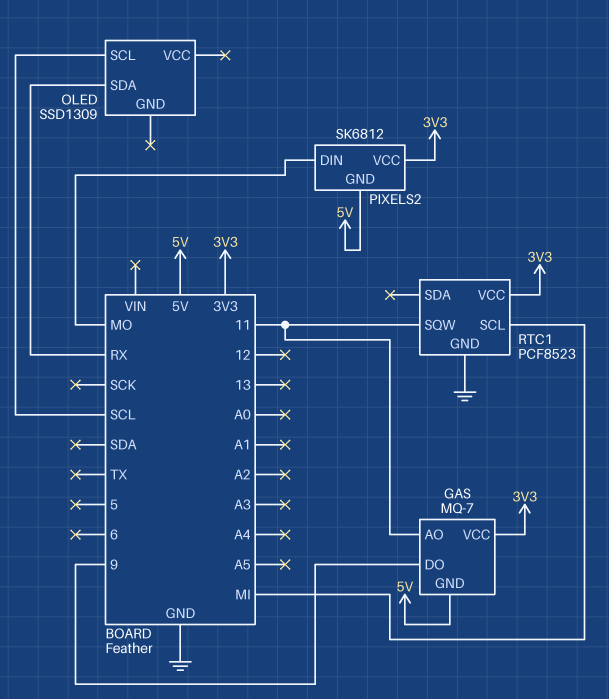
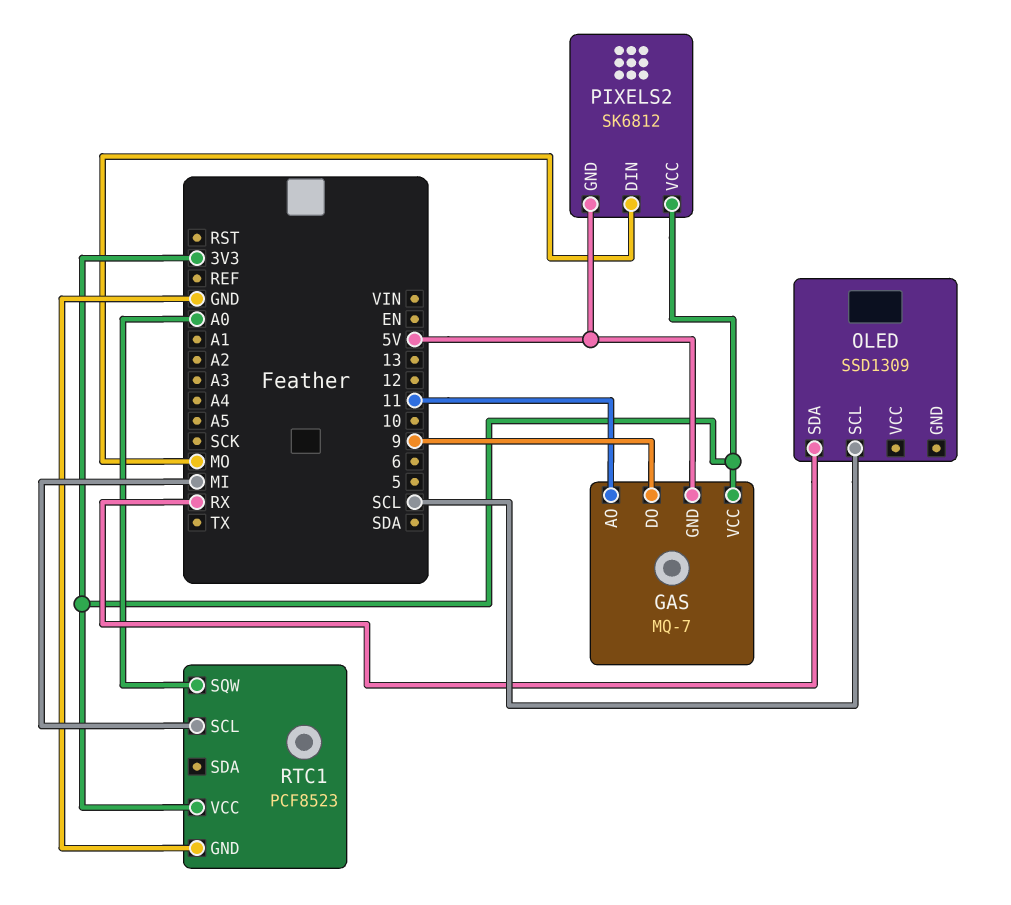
RTC1 pin SQW: 11 -> A0

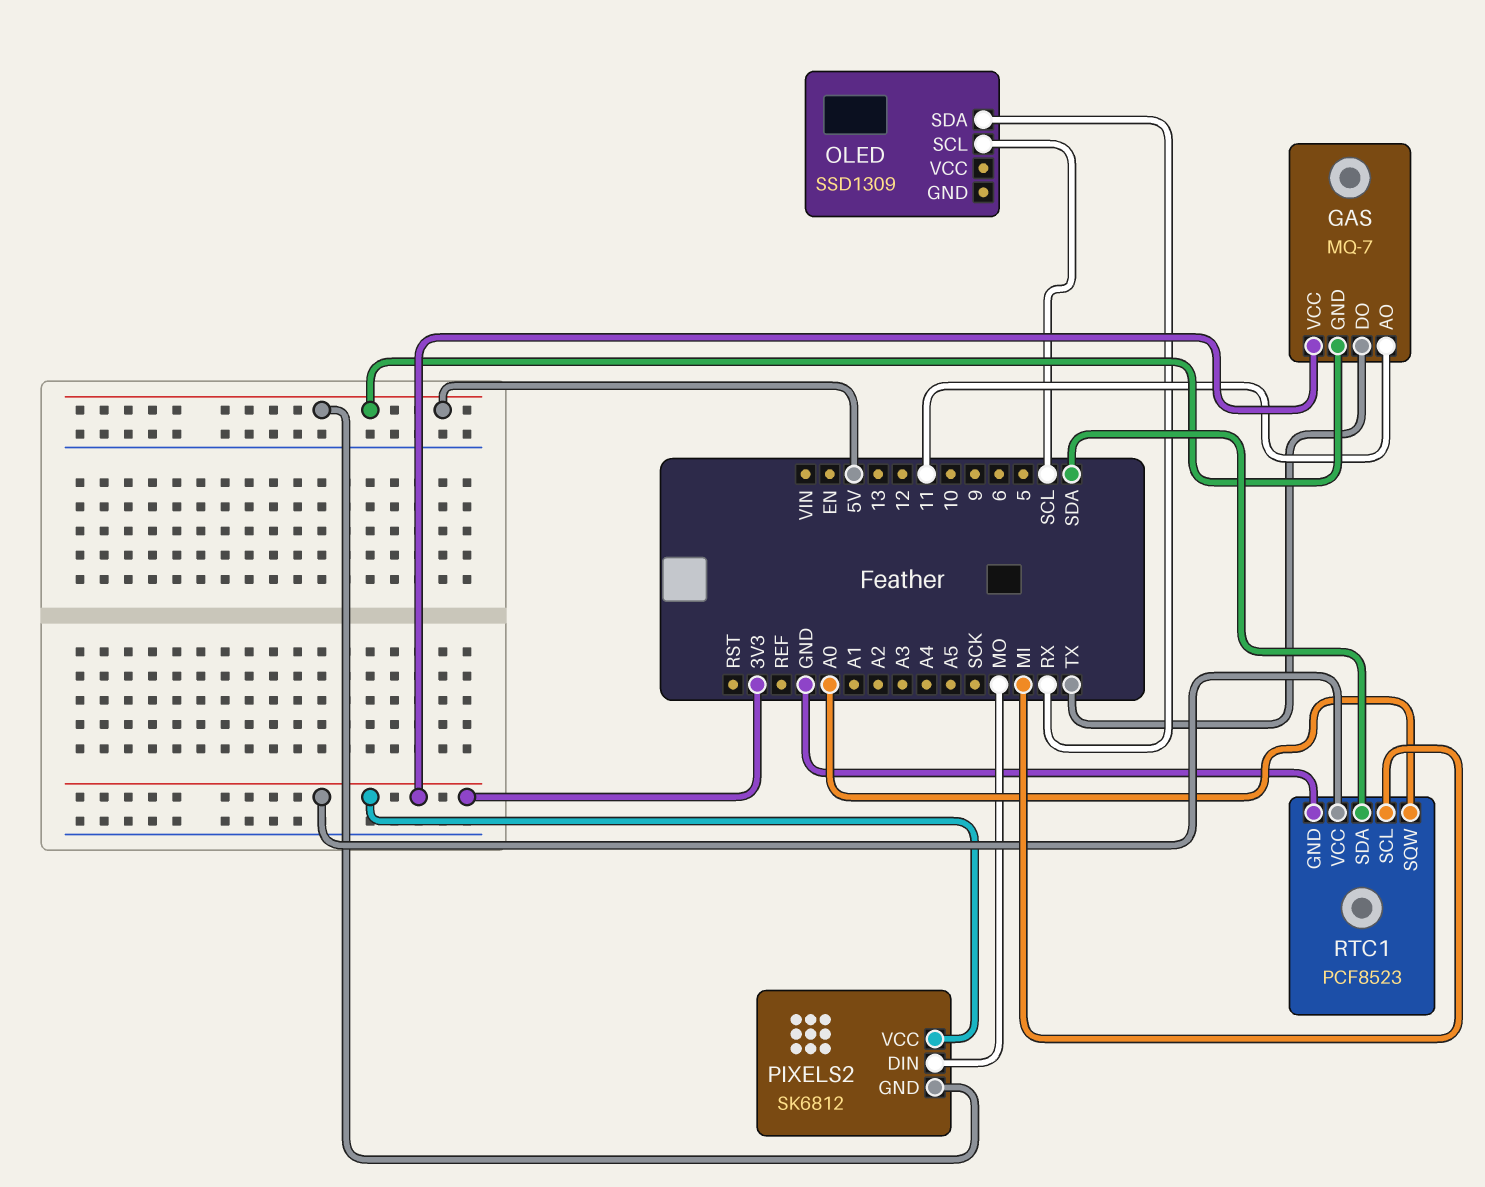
GAS pin DO: 9 -> TX
RTC1 pin SDA: none -> SDA

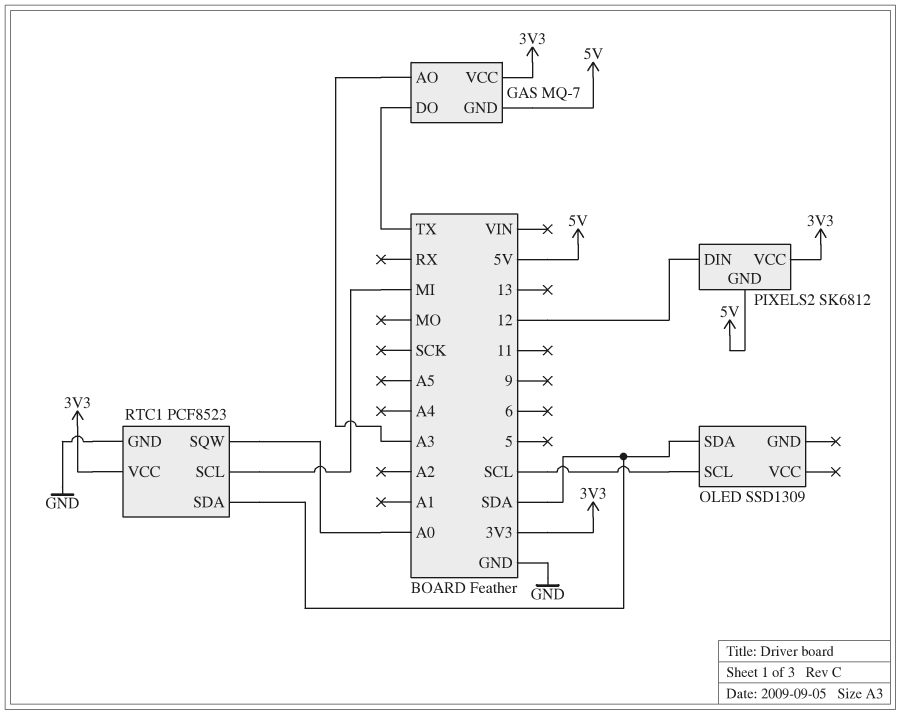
GAS pin AO: 11 -> A3
OLED pin SDA: RX -> SDA
PIXELS2 pin DIN: MO -> 12

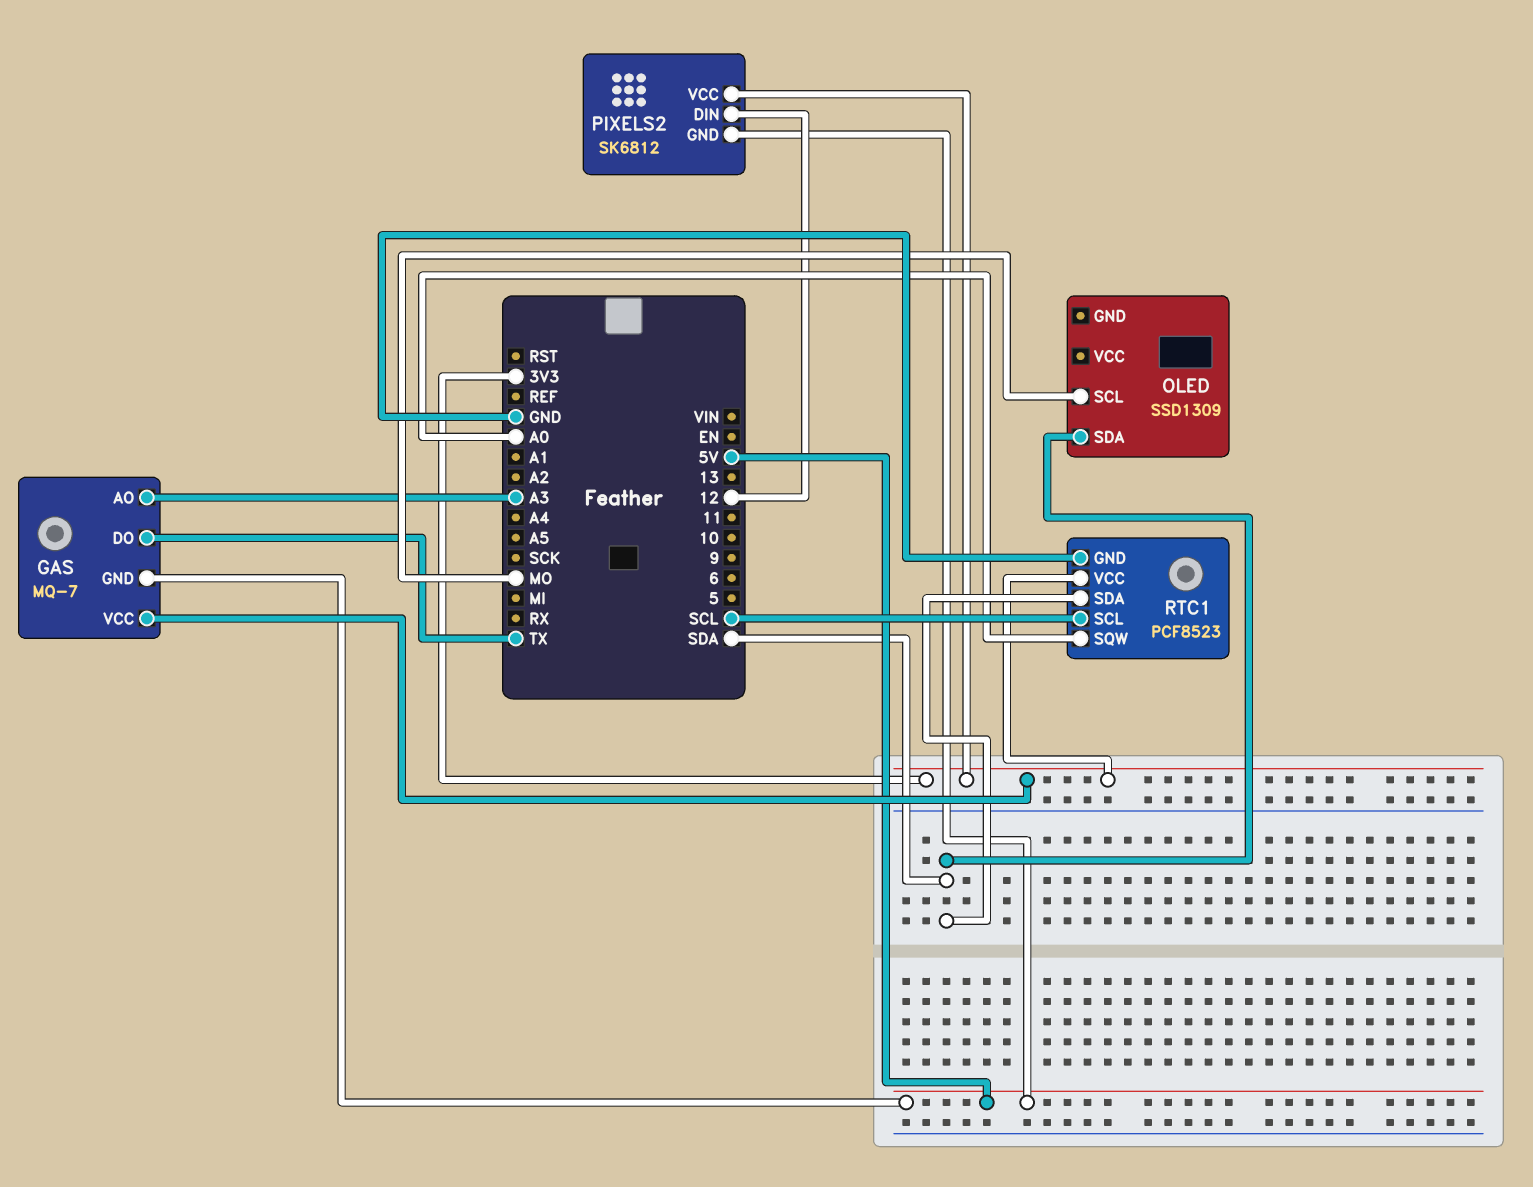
OLED pin SCL: SCL -> MO
RTC1 pin SCL: MI -> SCL

